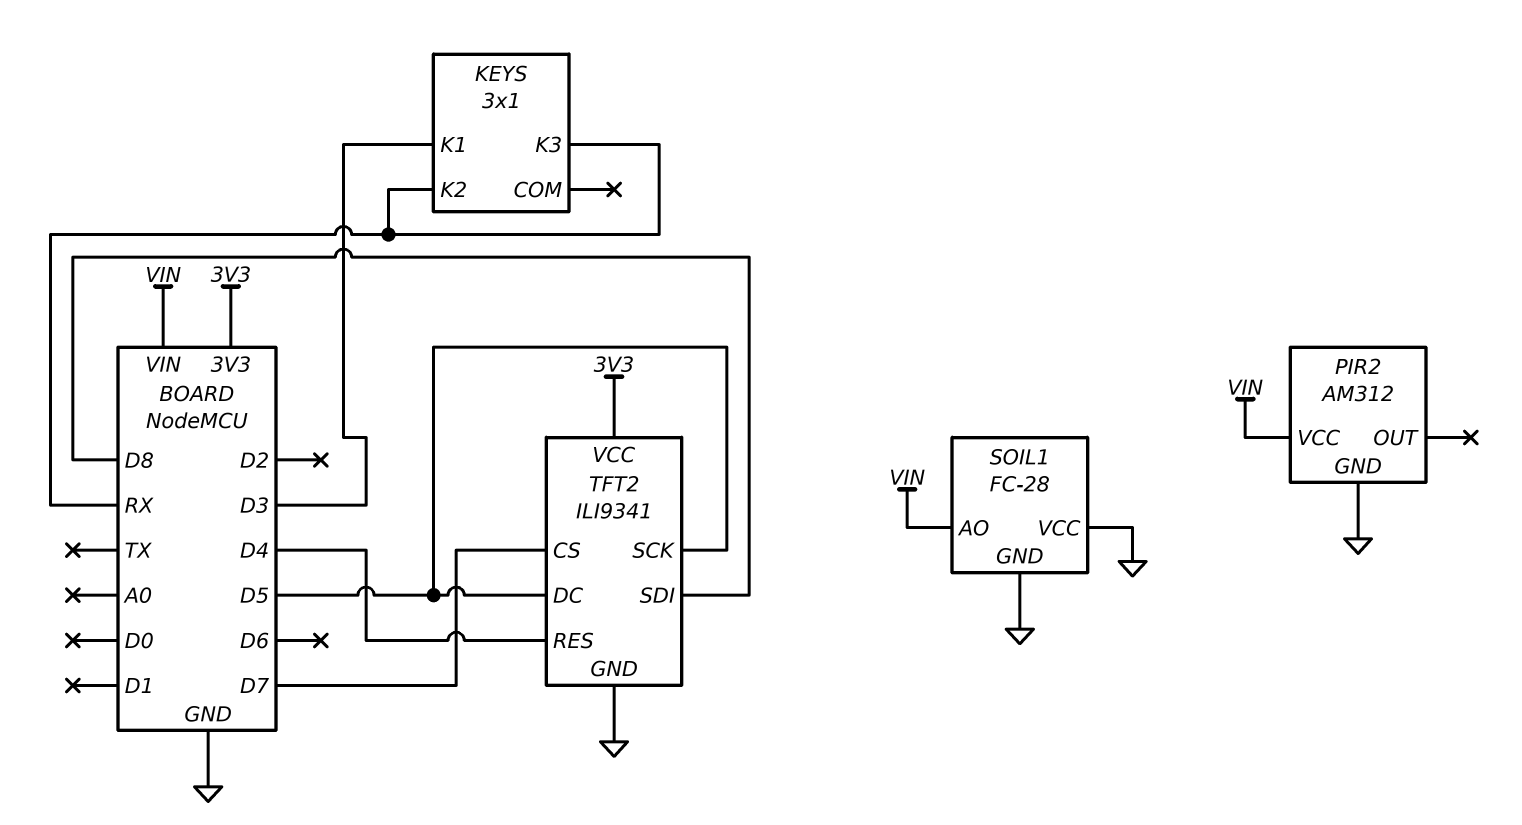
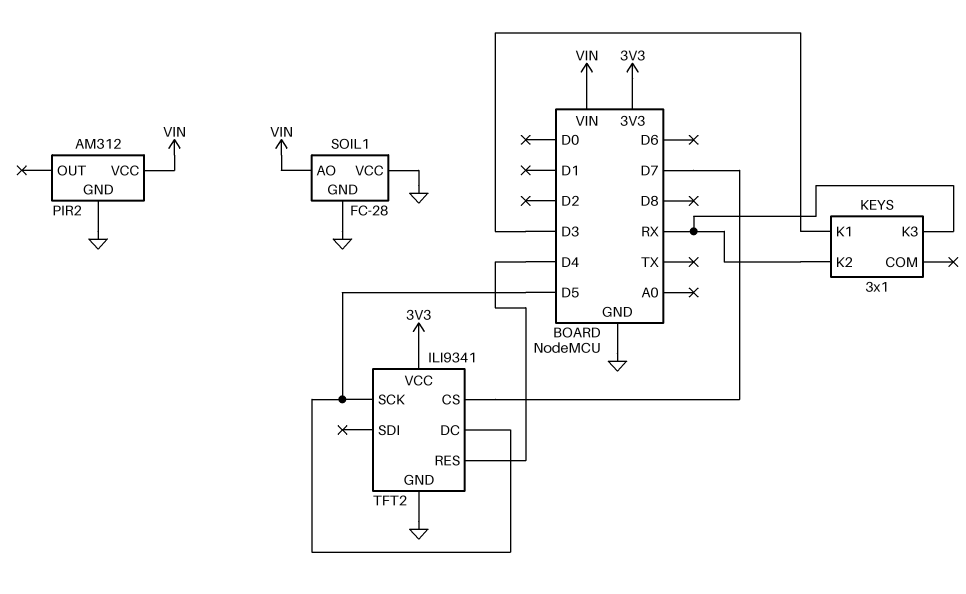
TFT2 pin SDI: D8 -> none

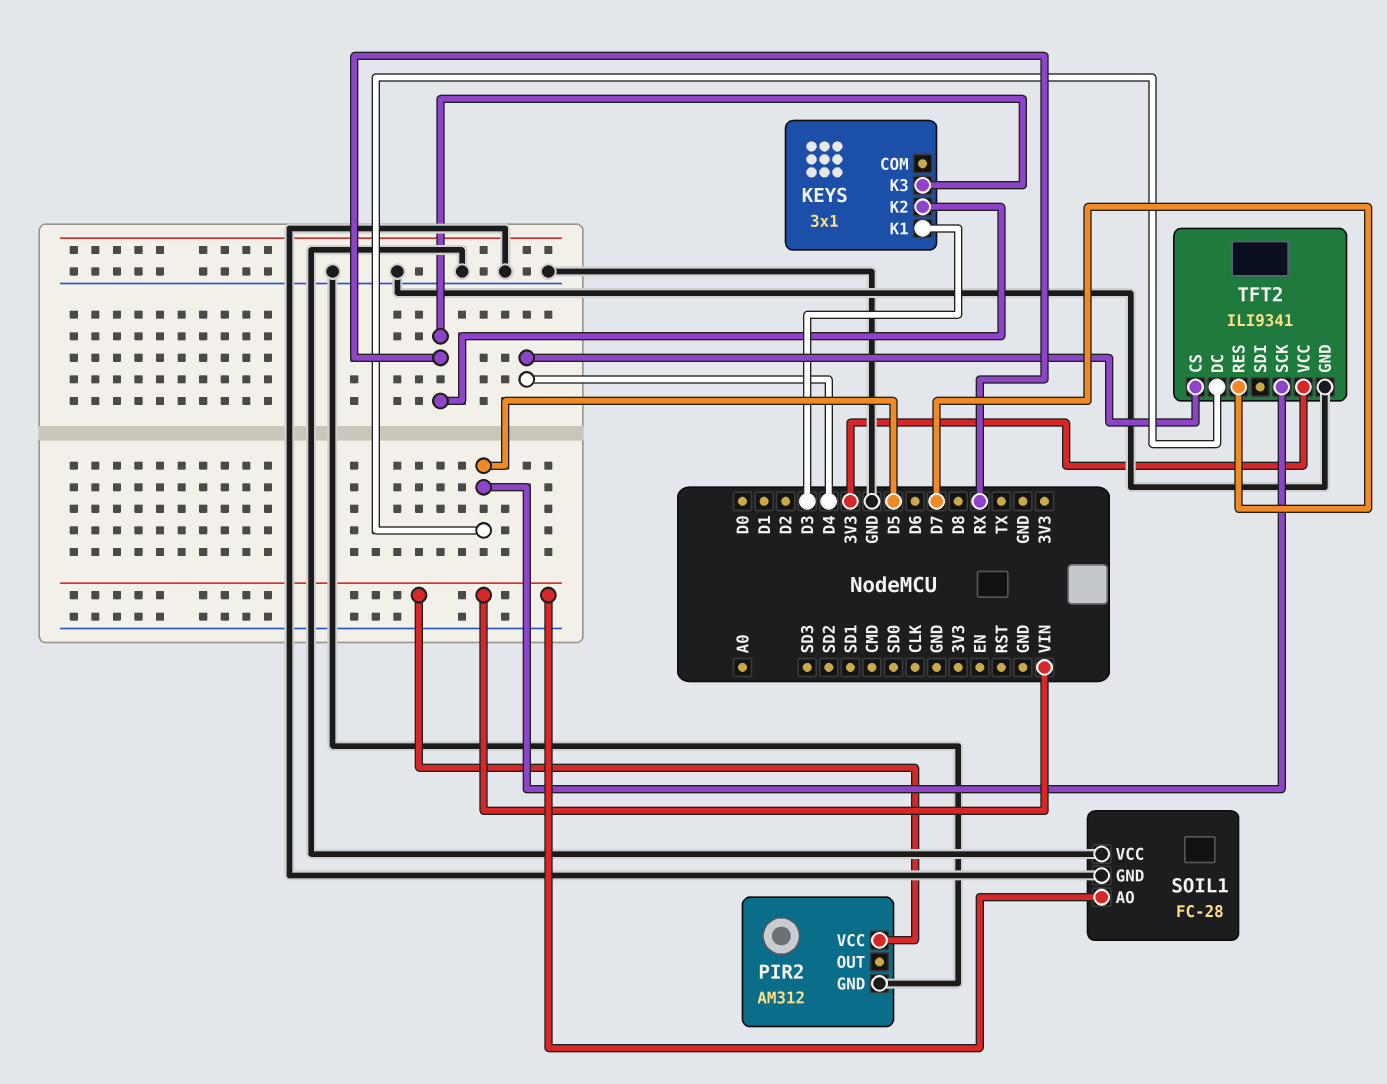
TFT2 pin CS: D7 -> D4
TFT2 pin RES: D4 -> D7

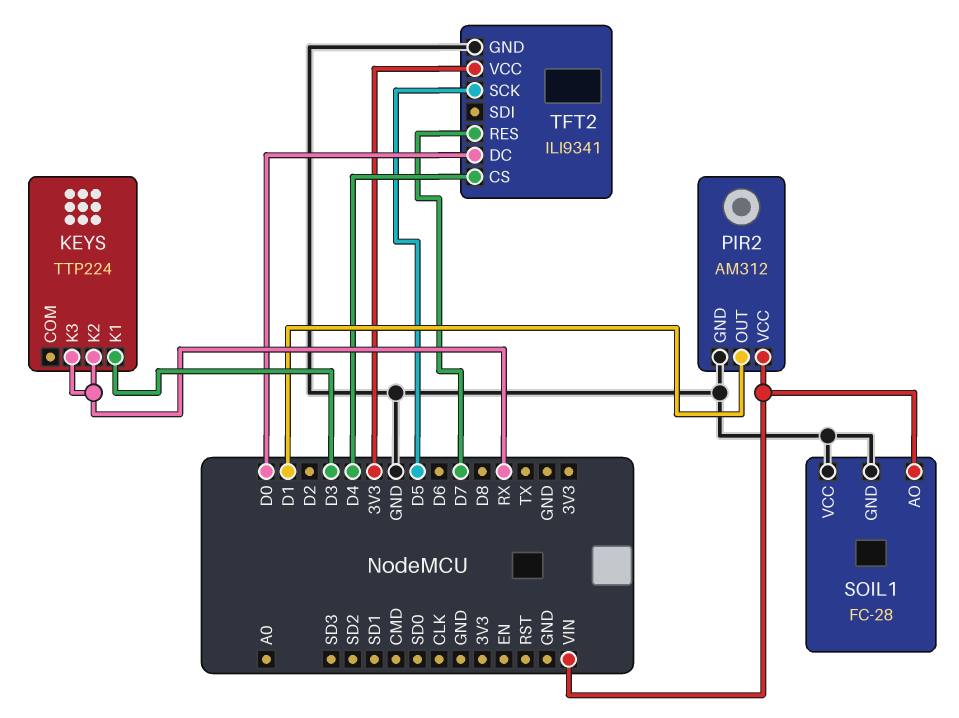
KEYS: 3x1 -> TTP224
PIR2 pin OUT: none -> D1
TFT2 pin DC: D5 -> D0

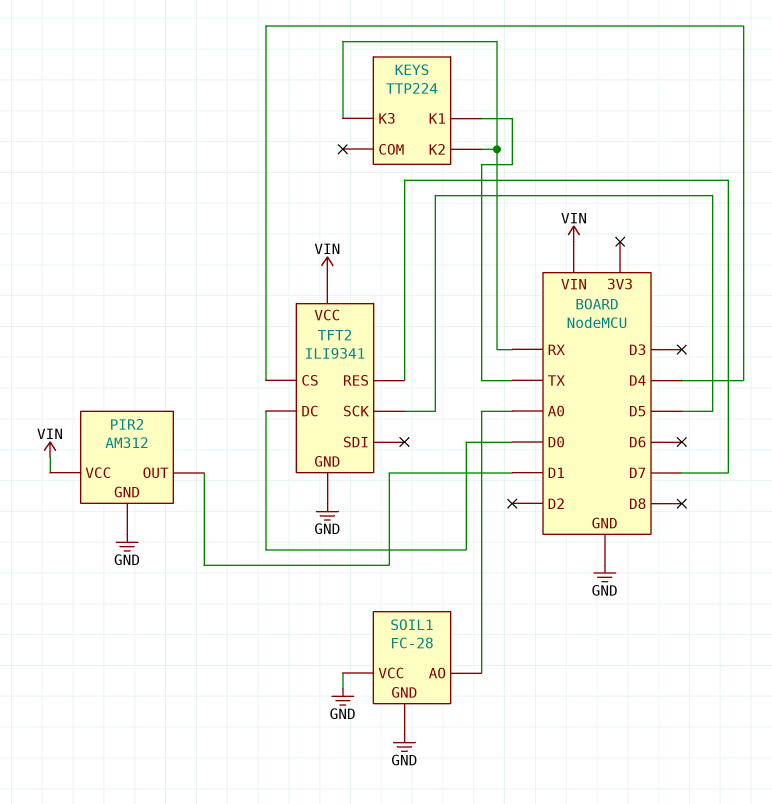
KEYS pin K1: D3 -> TX
SOIL1 pin AO: VIN -> A0
TFT2 pin VCC: 3V3 -> VIN

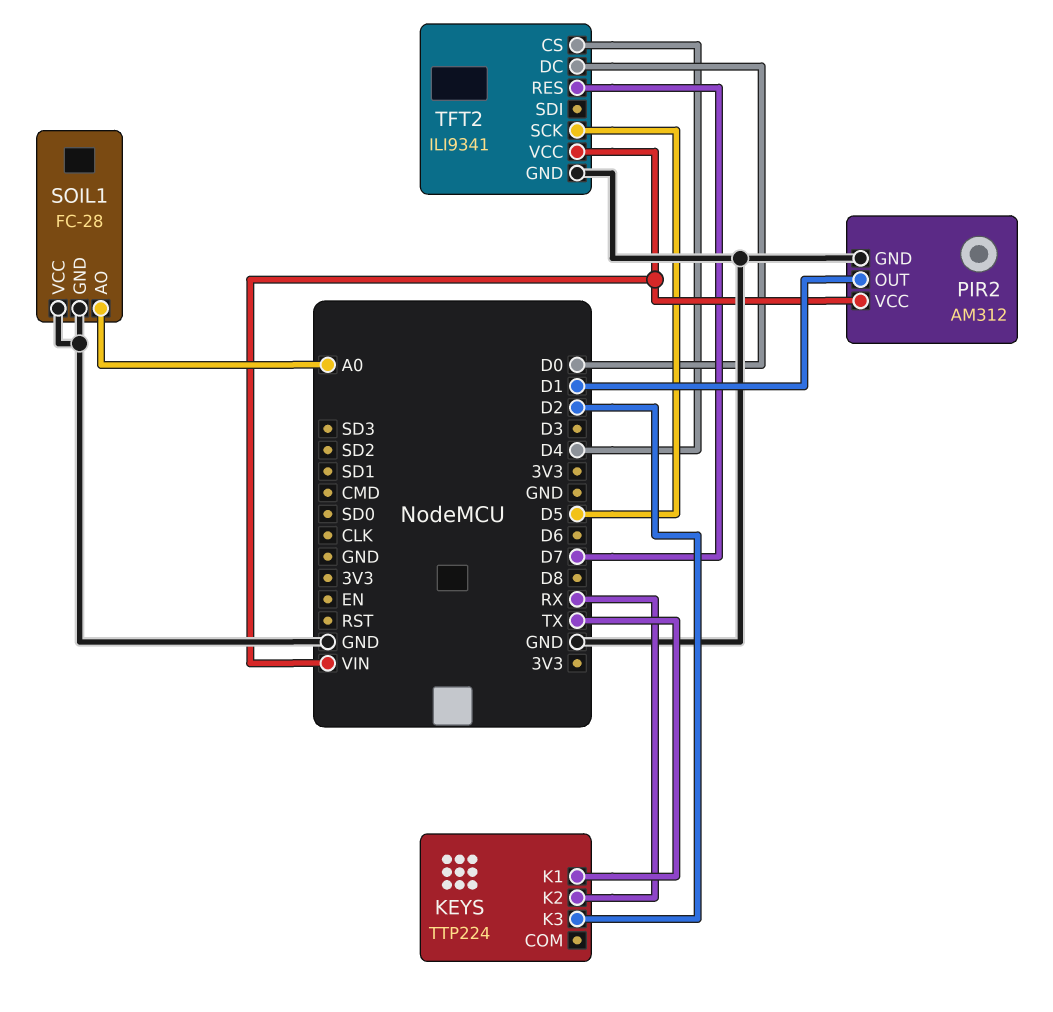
KEYS pin K3: RX -> D2

